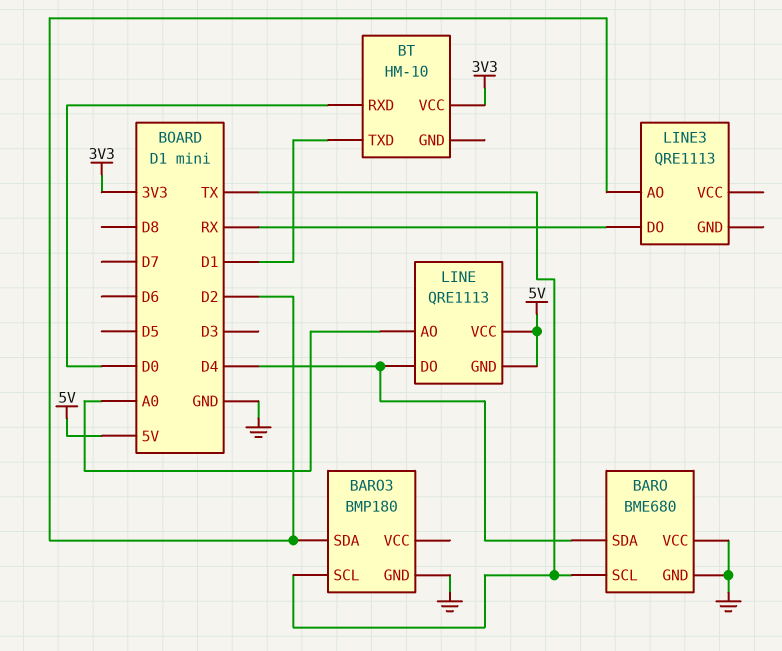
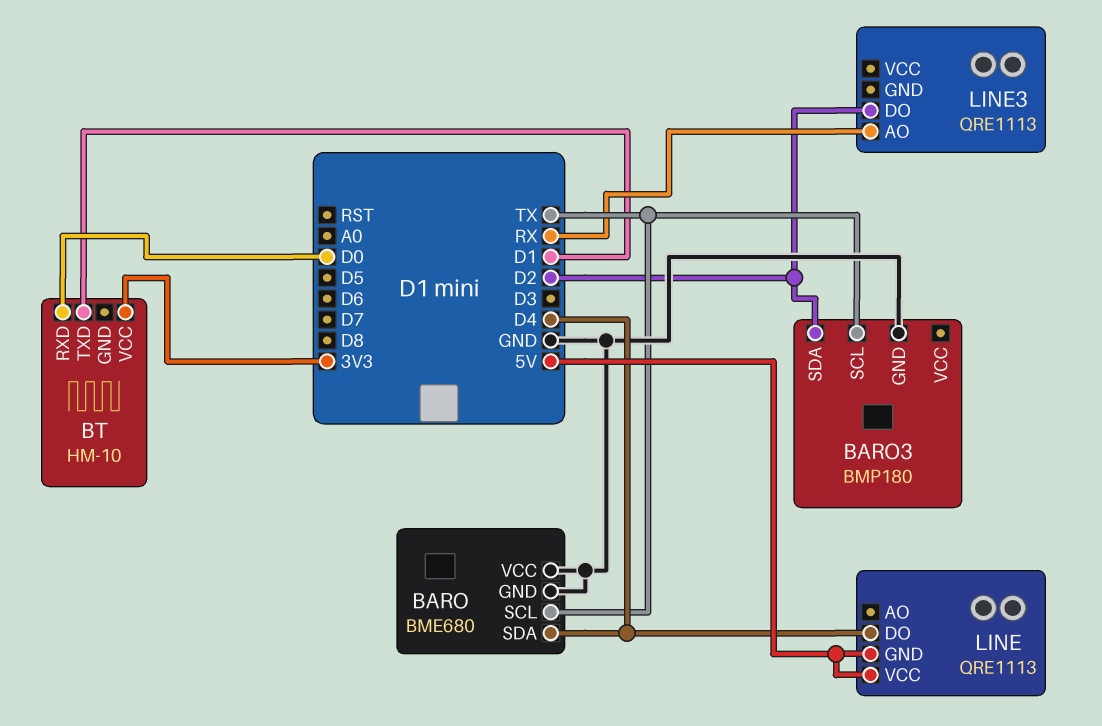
LINE pin AO: A0 -> none
LINE3 pin AO: D2 -> RX
LINE3 pin DO: RX -> D2

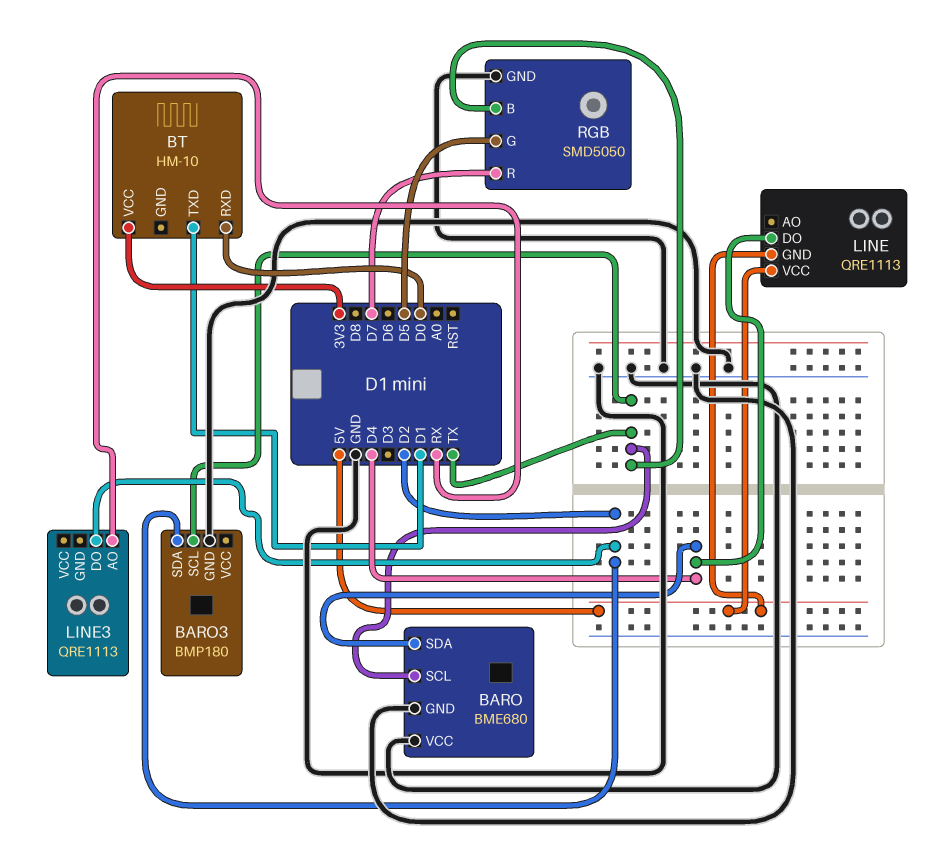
RGB: none -> SMD5050
RGB pin B: none -> TX
RGB pin G: none -> D5
RGB pin GND: none -> GND
RGB pin R: none -> D7

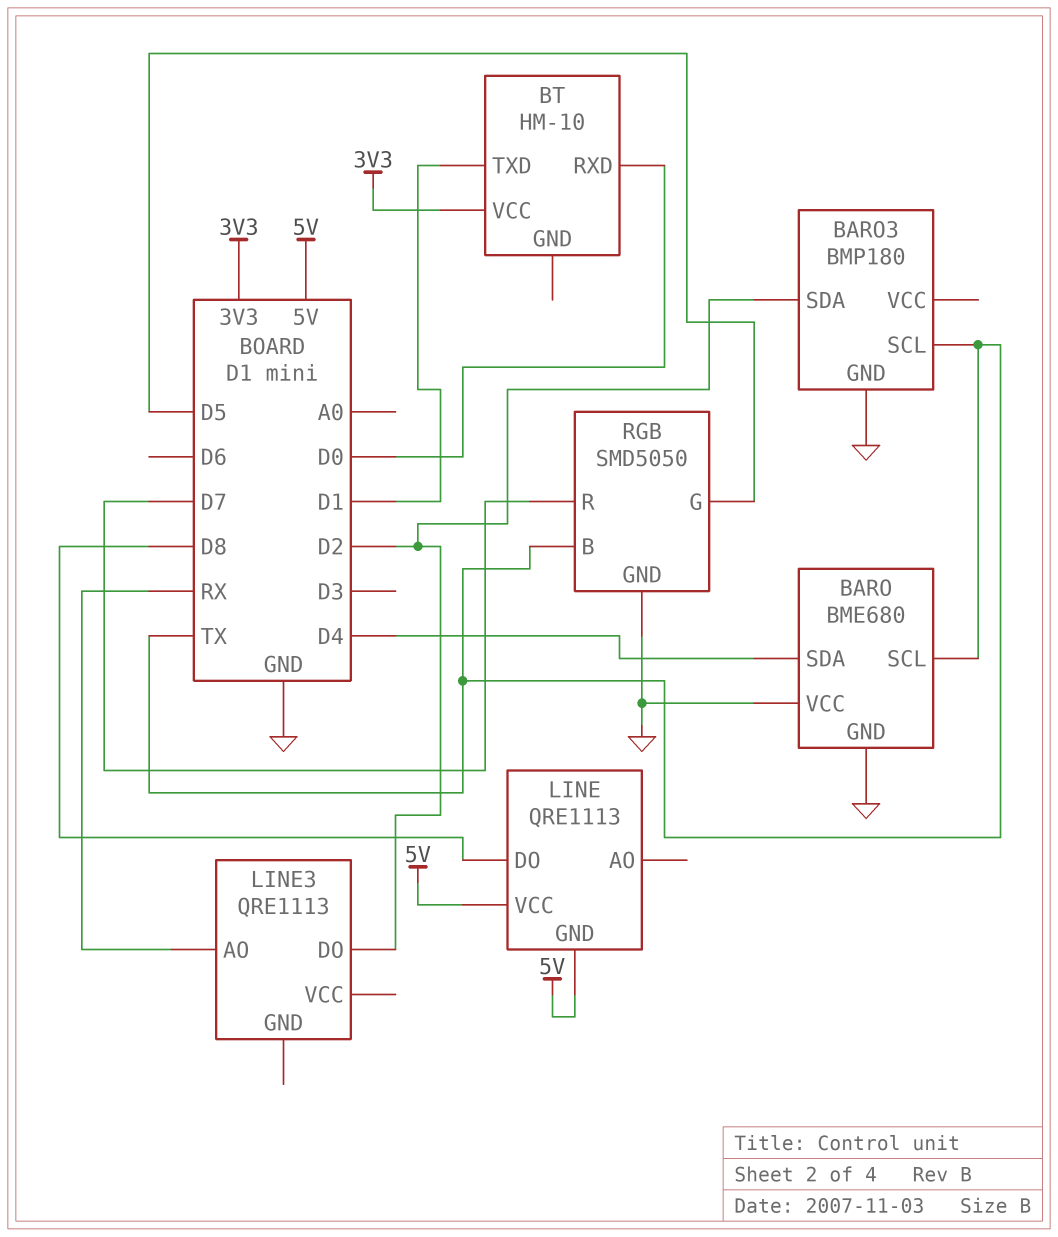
LINE pin DO: D4 -> D8

